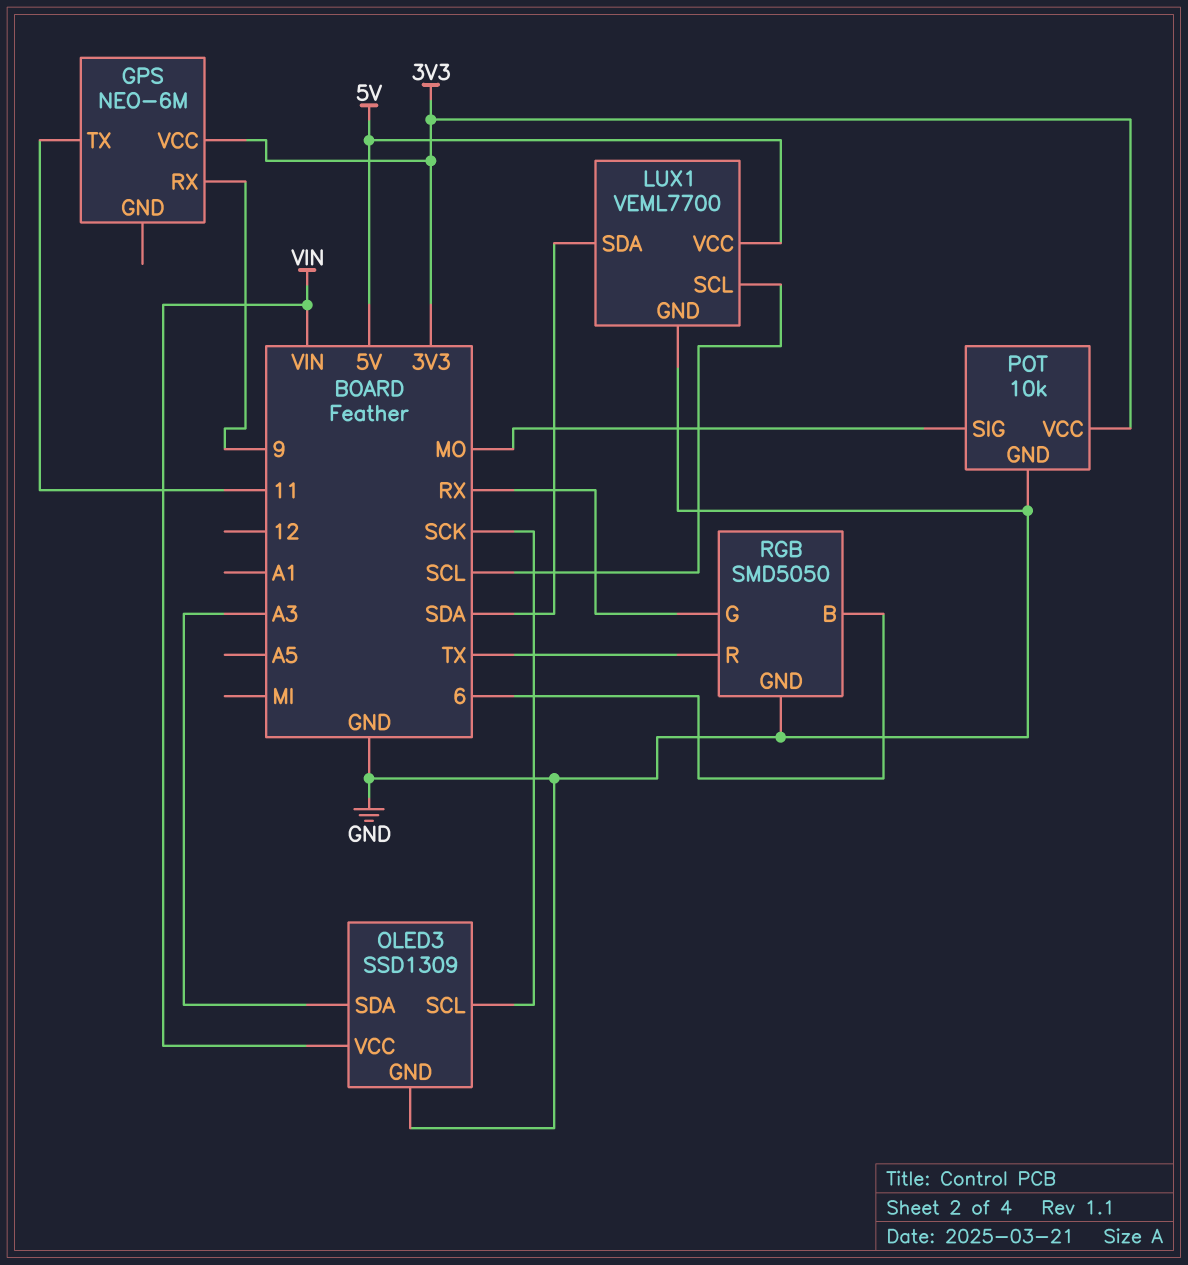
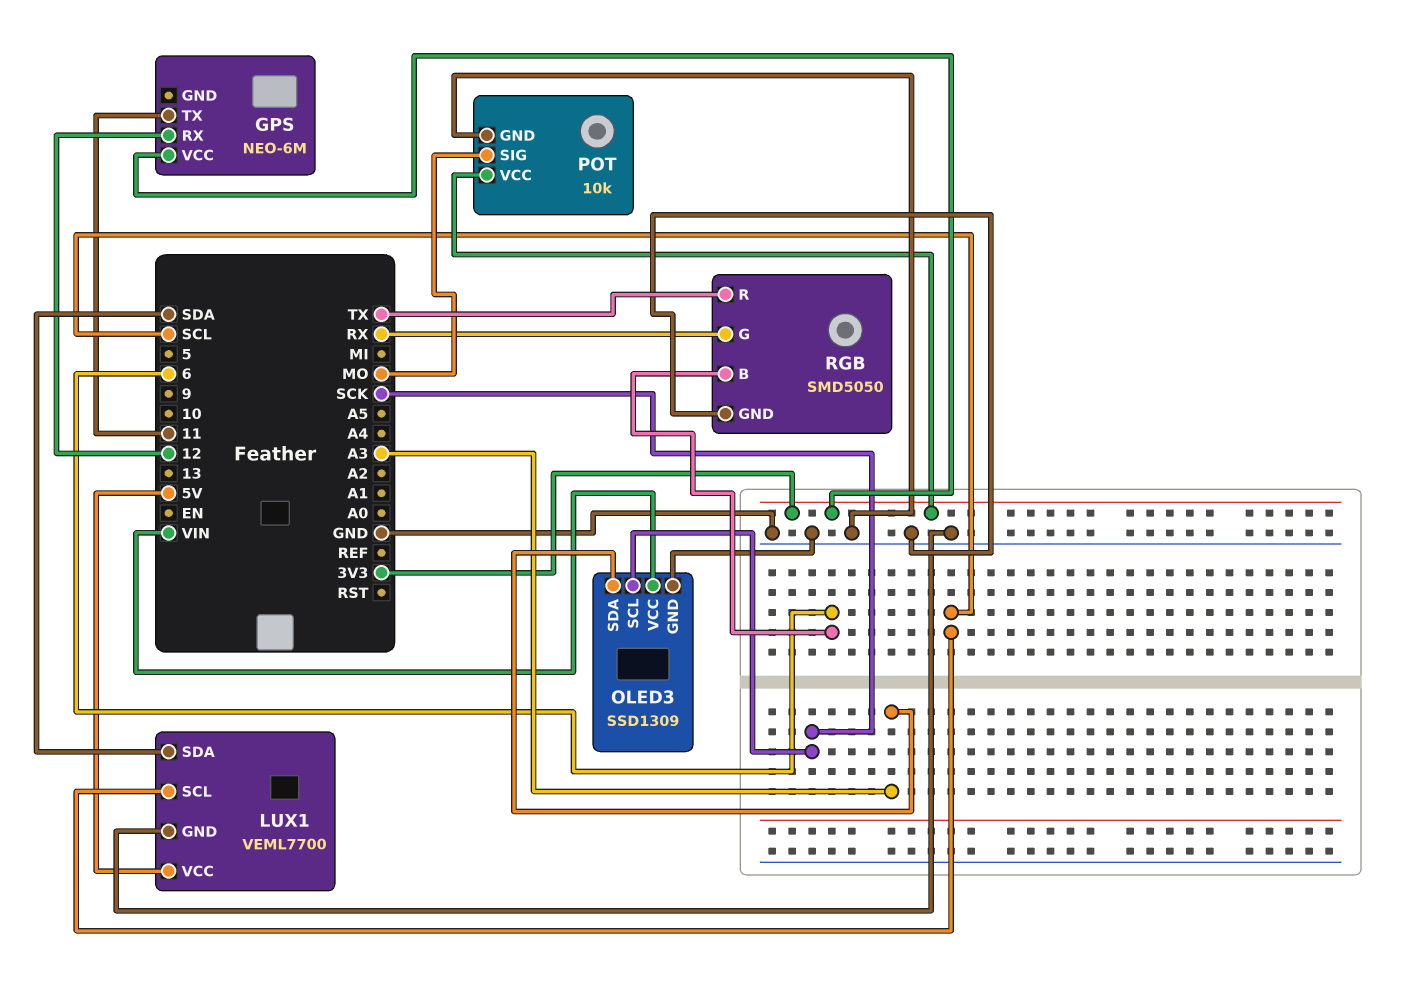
GPS pin RX: 9 -> 12

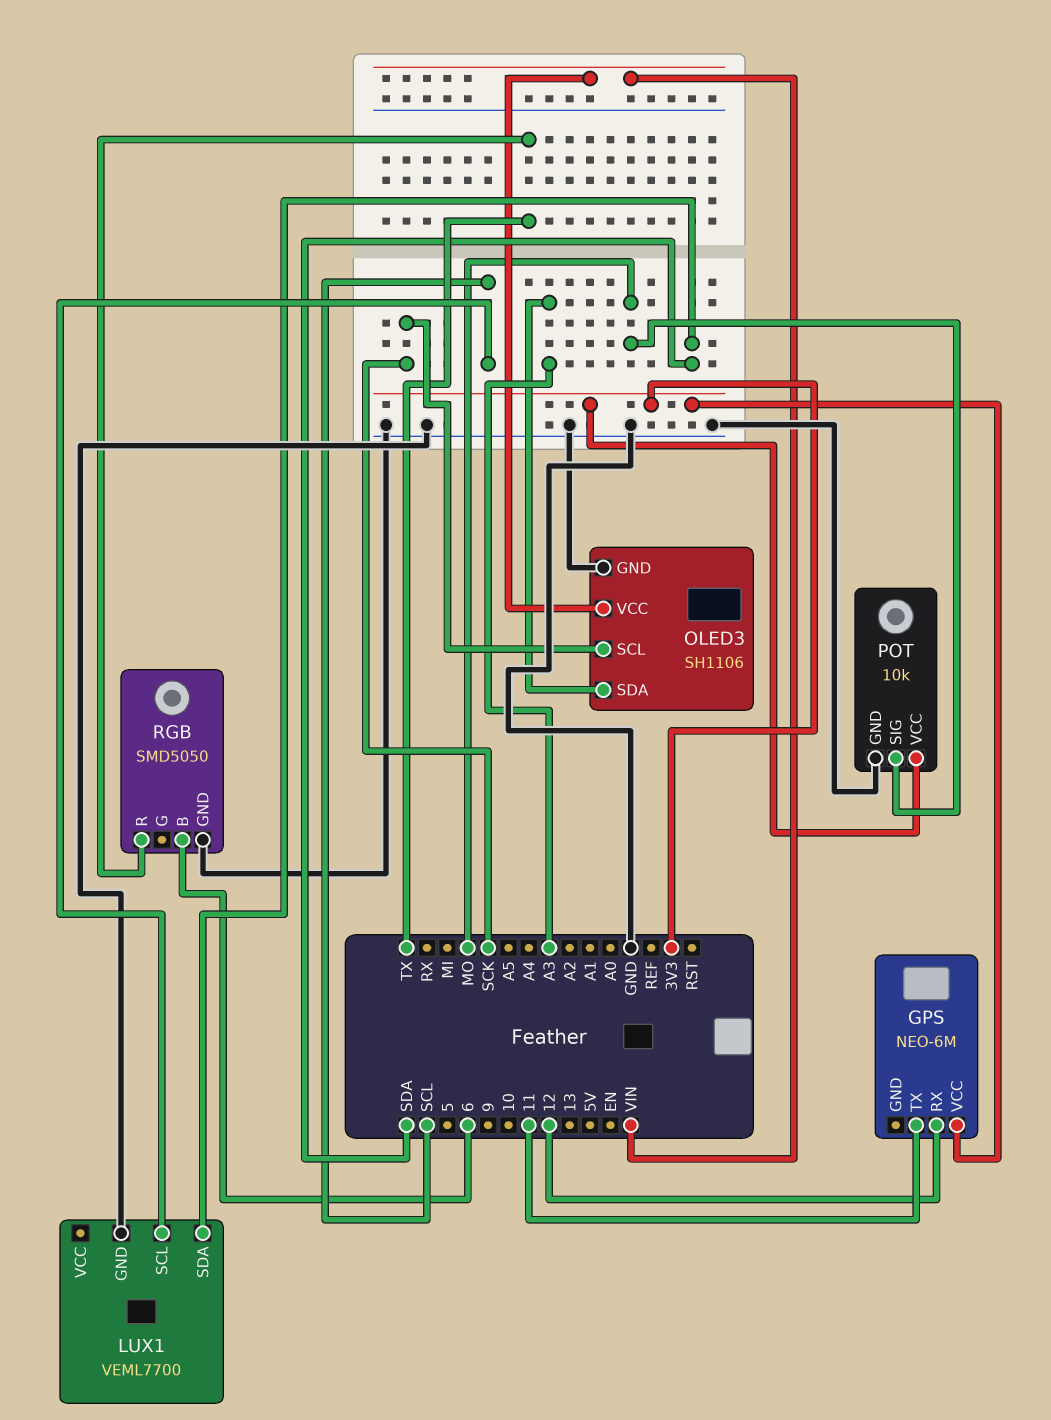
LUX1 pin VCC: 5V -> none
OLED3: SSD1309 -> SH1106
RGB pin G: RX -> none

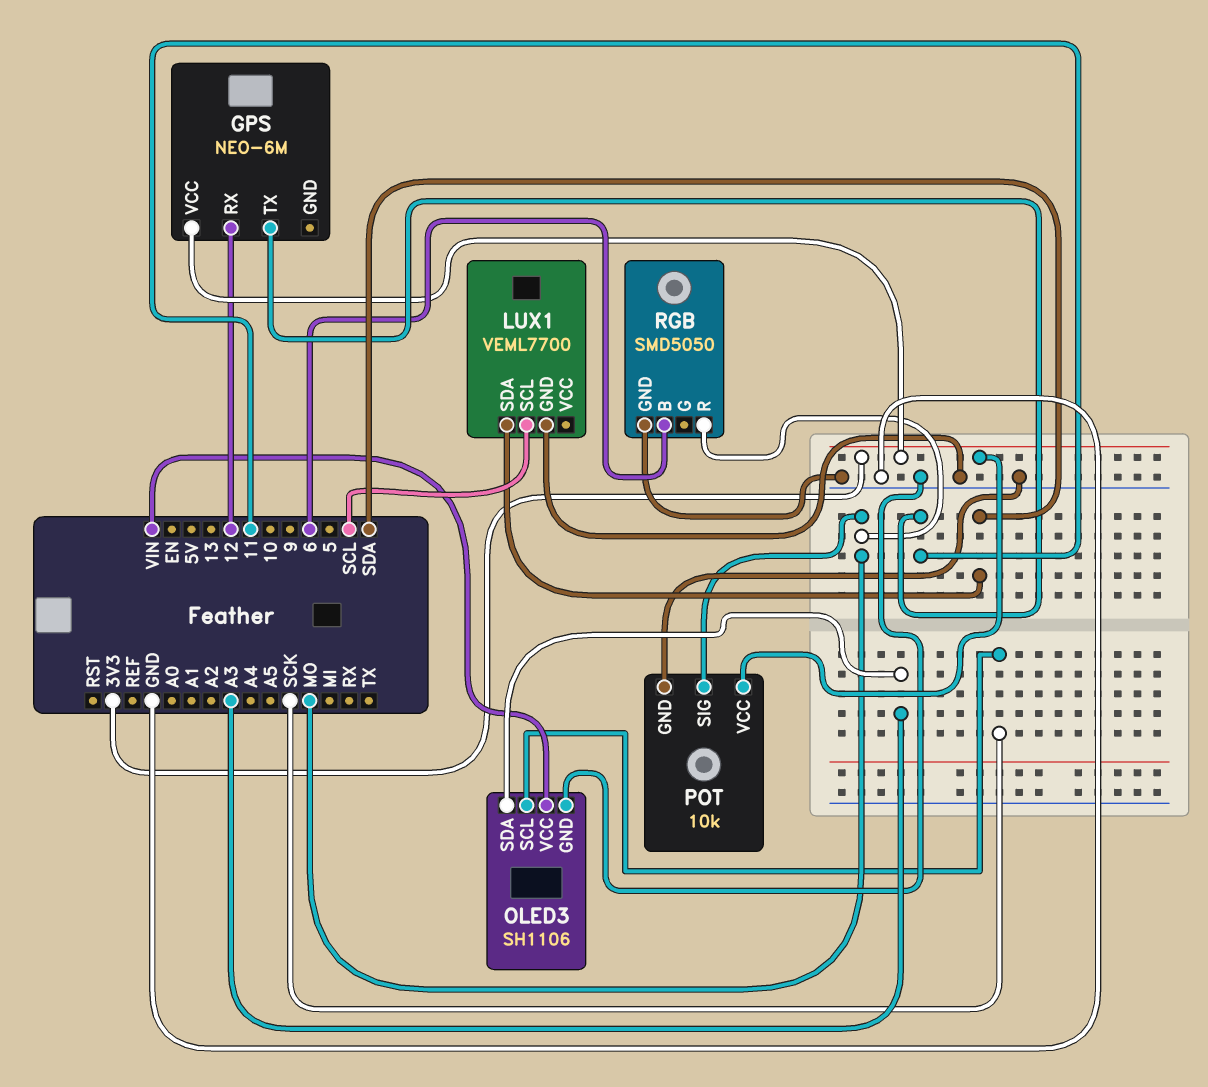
RGB pin R: TX -> MO

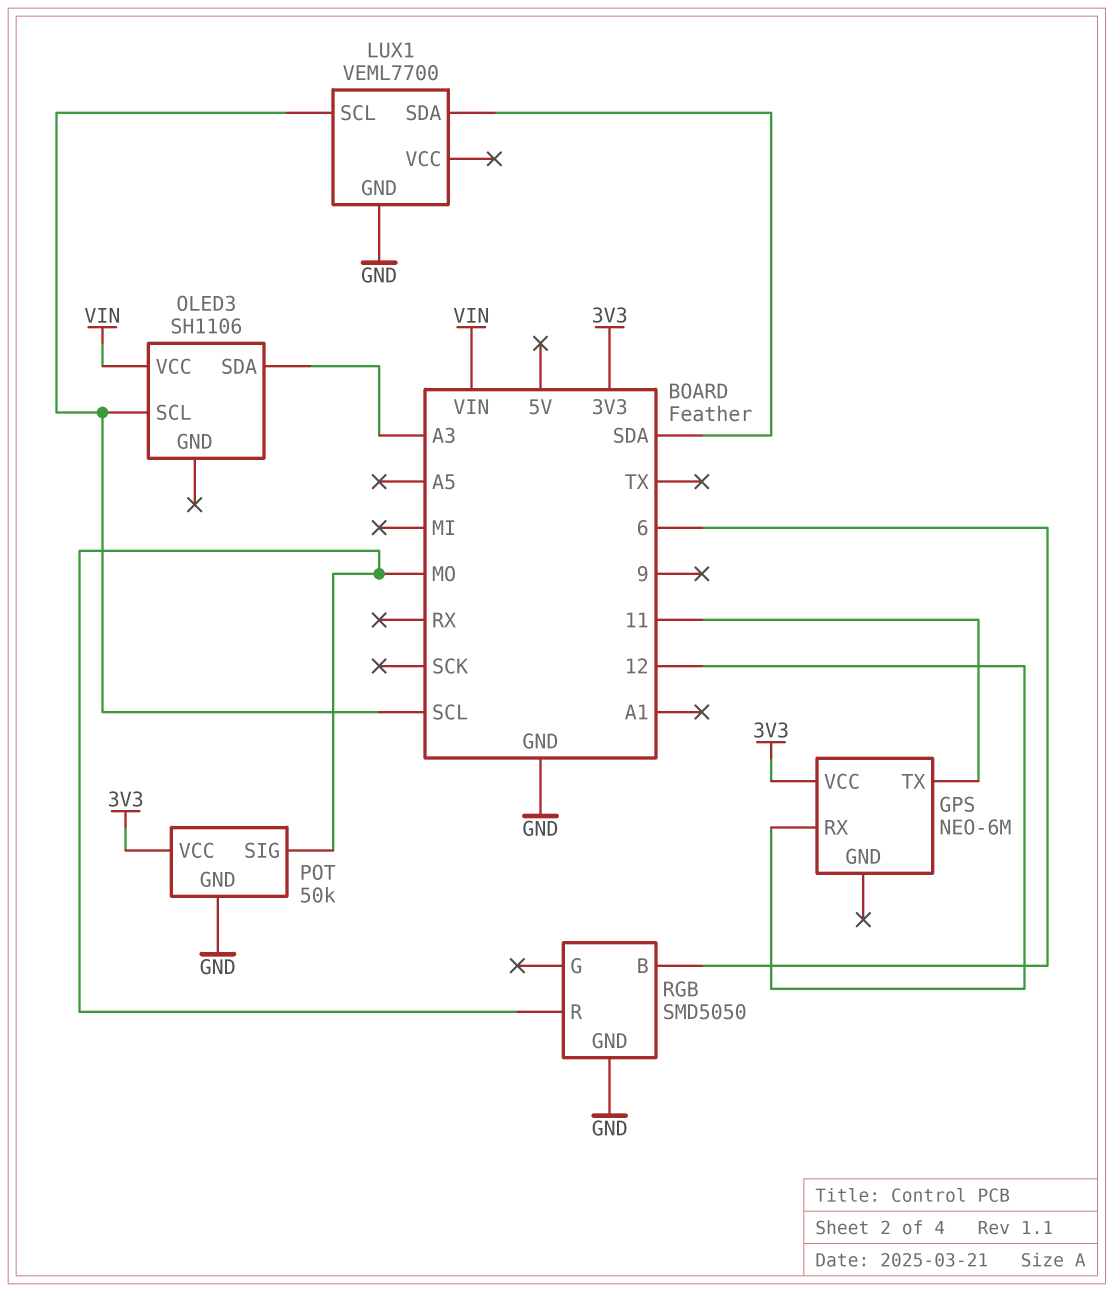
OLED3 pin GND: GND -> none
OLED3 pin SCL: SCK -> SCL
POT: 10k -> 50k

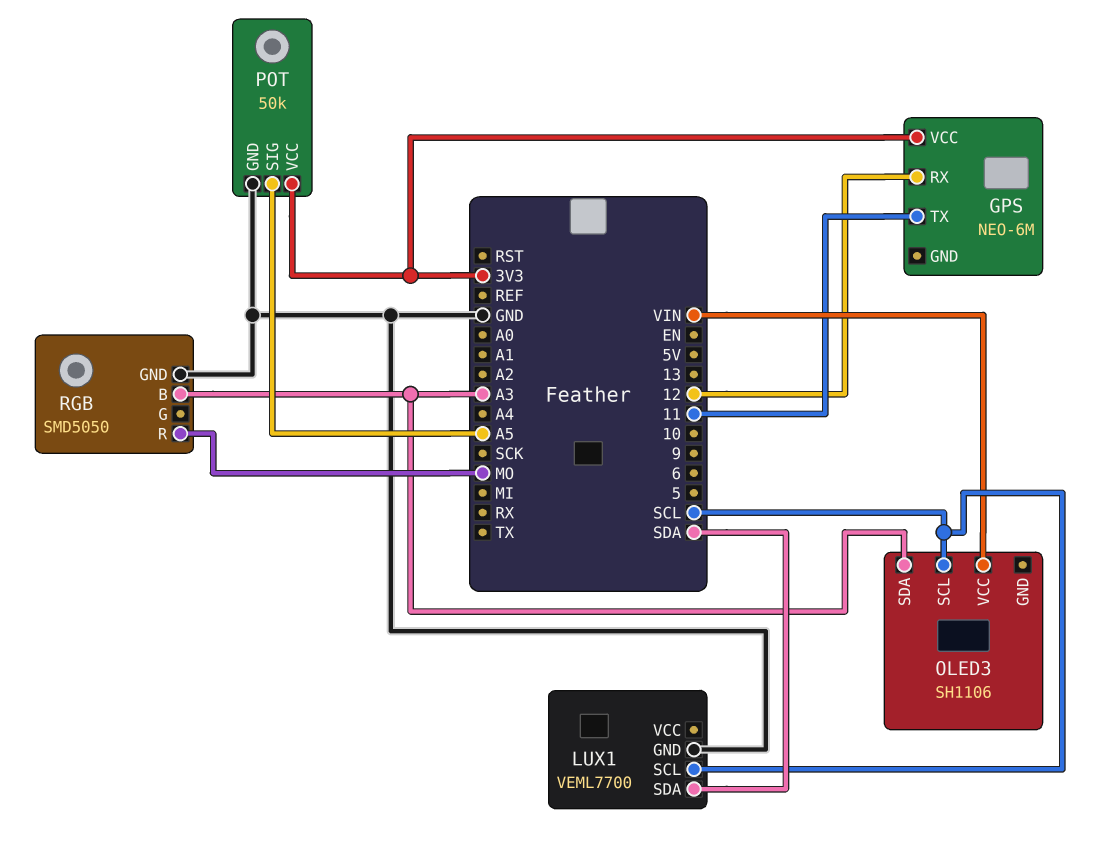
POT pin SIG: MO -> A5
RGB pin B: 6 -> A3

